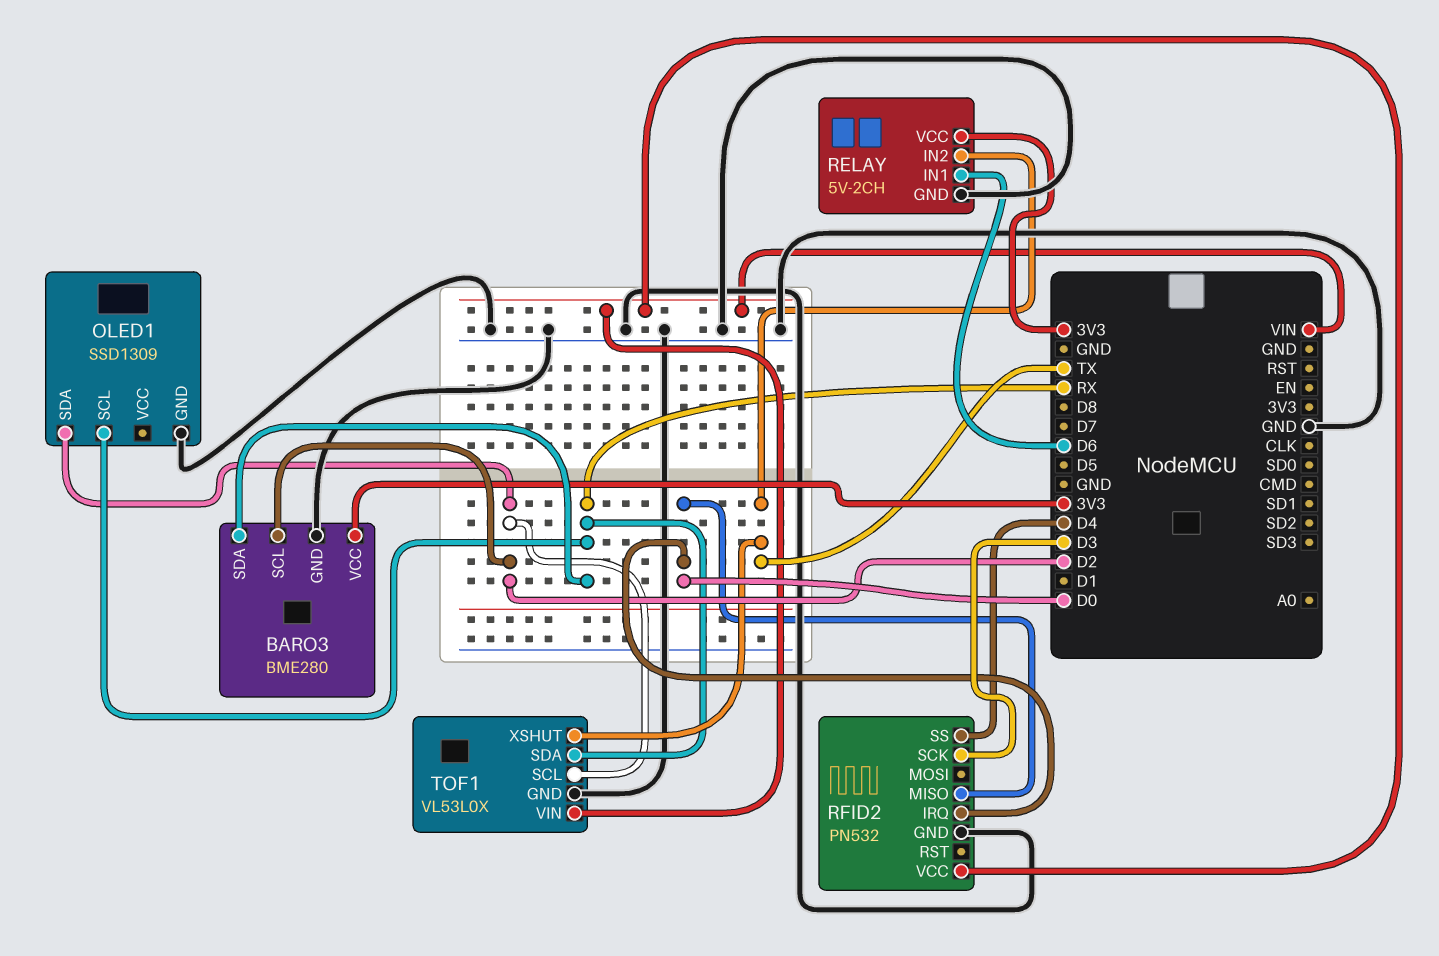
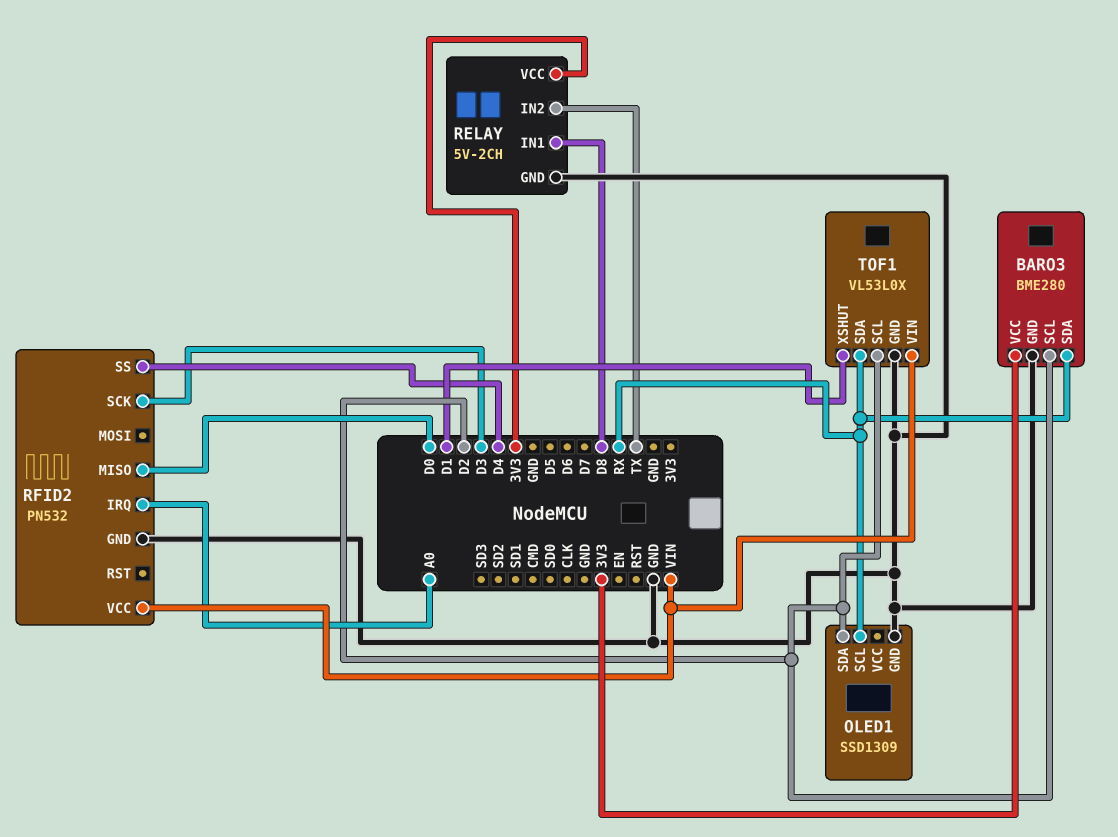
RELAY pin IN1: D6 -> D8
RFID2 pin IRQ: D0 -> A0
TOF1 pin XSHUT: TX -> D1

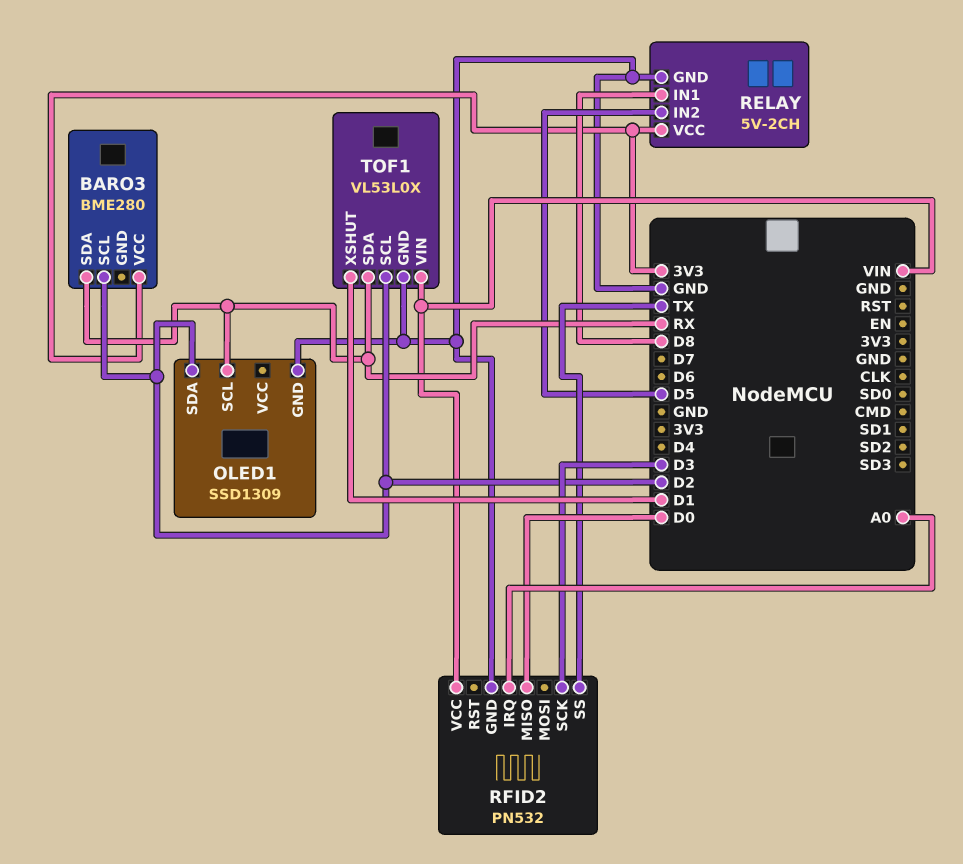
BARO3 pin GND: GND -> none
RELAY pin IN2: TX -> D5
RFID2 pin SS: D4 -> TX

